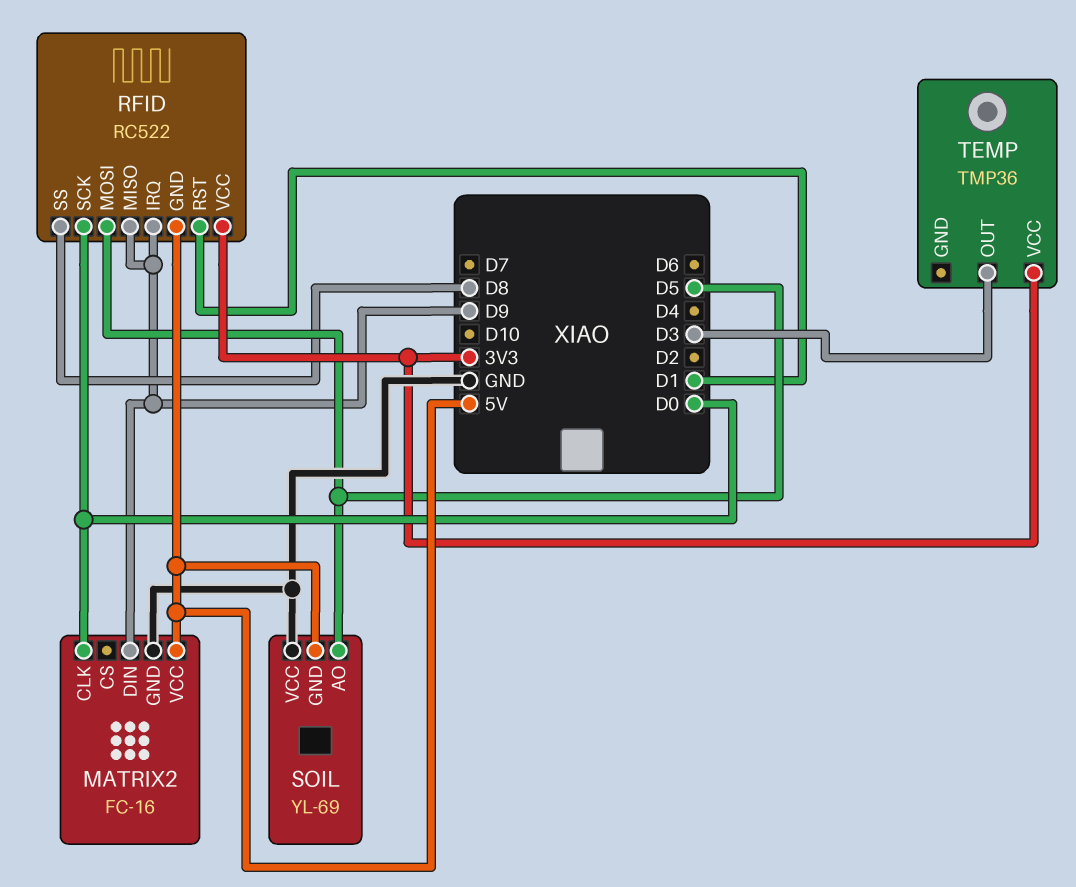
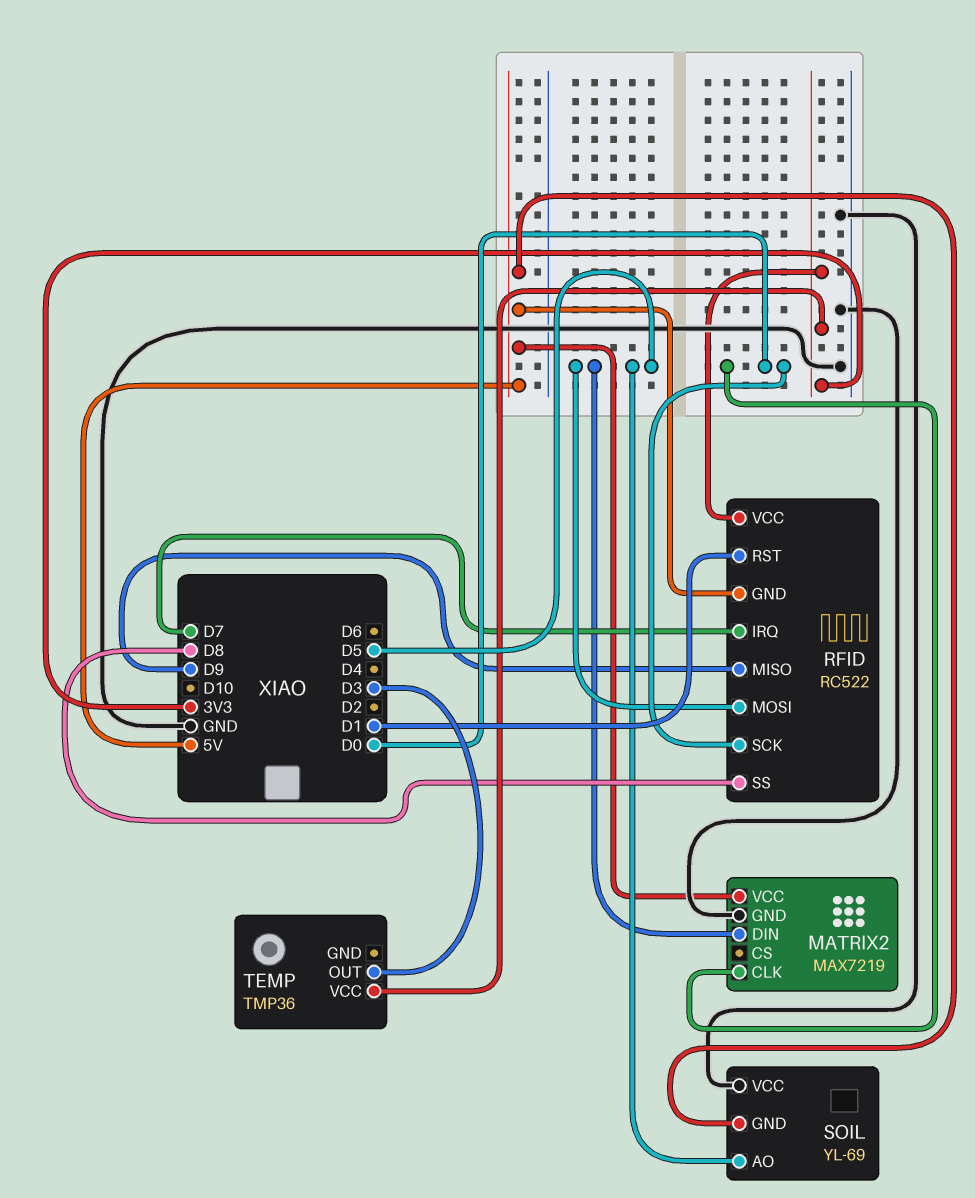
MATRIX2: FC-16 -> MAX7219
MATRIX2 pin DIN: D9 -> D5
RFID pin IRQ: D9 -> D7

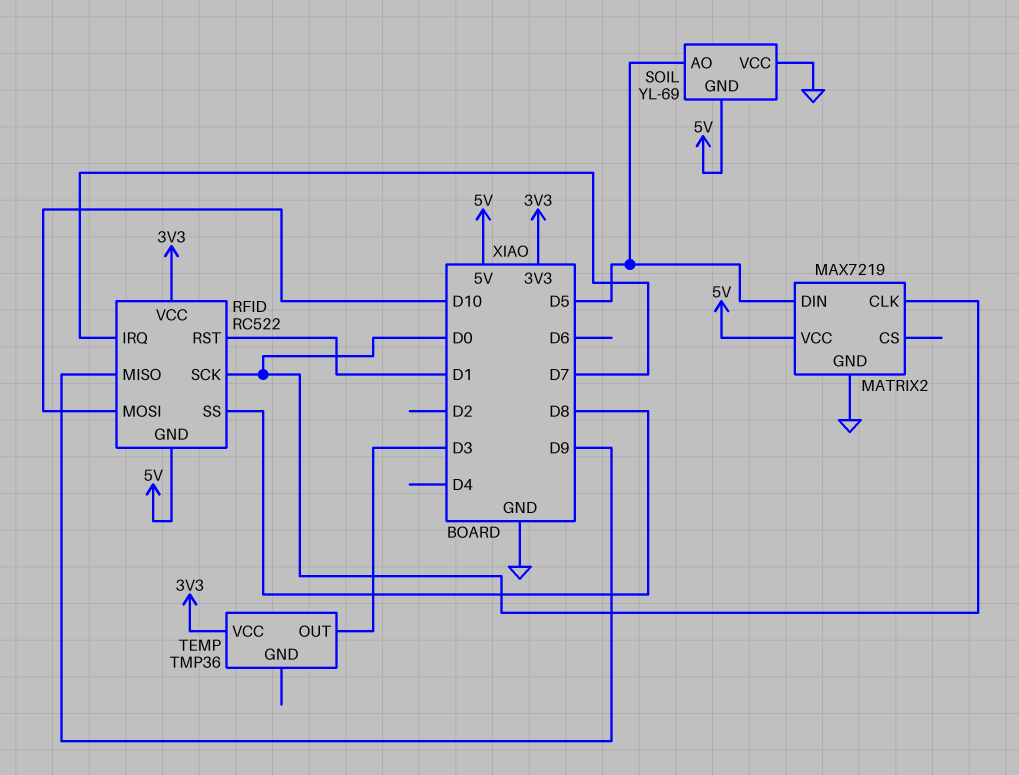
RFID pin MOSI: D5 -> D10

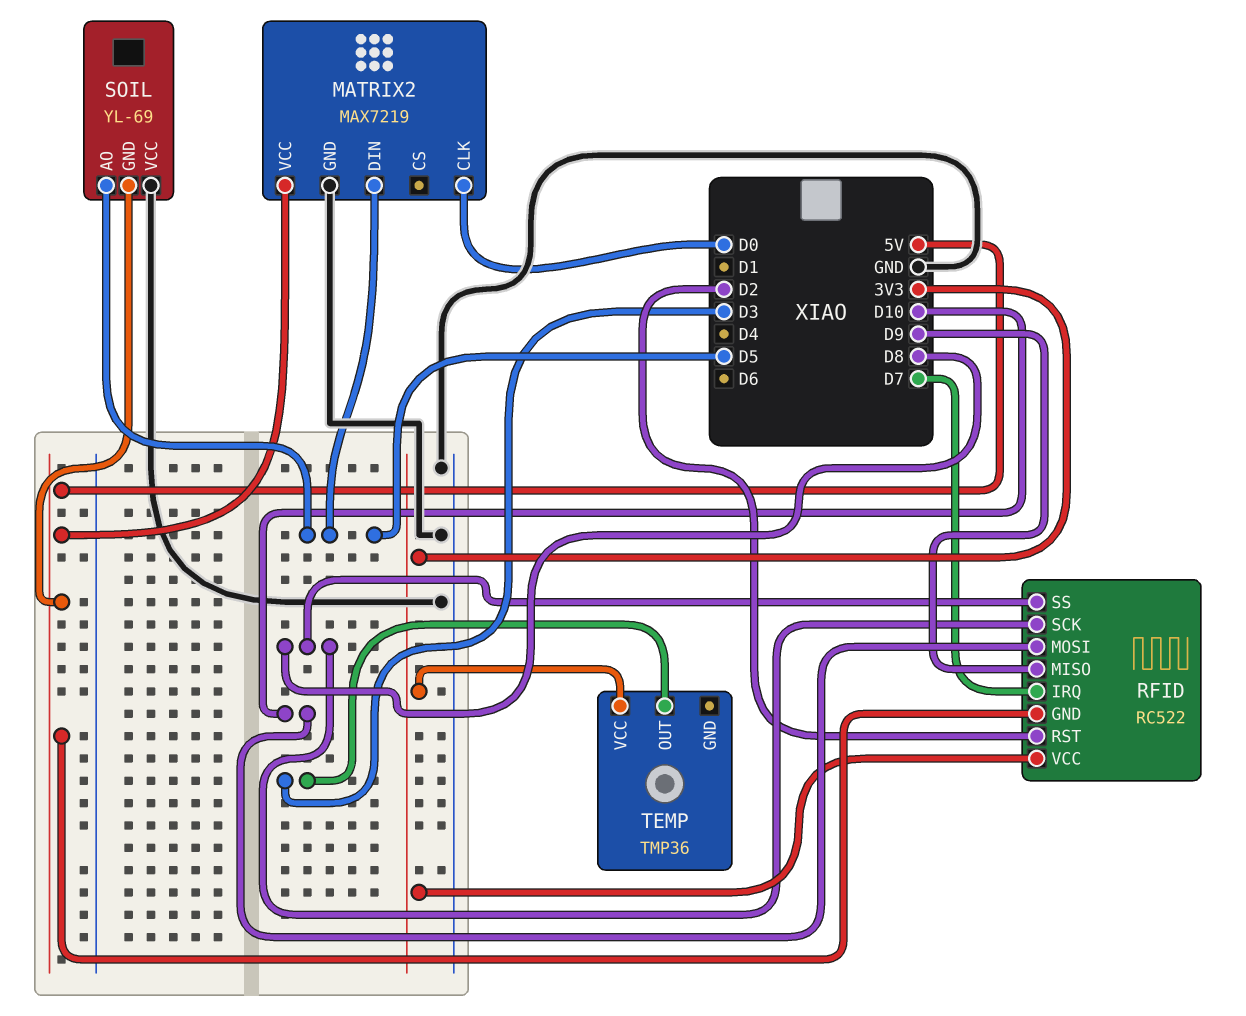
RFID pin RST: D1 -> D2
RFID pin SCK: D0 -> D8

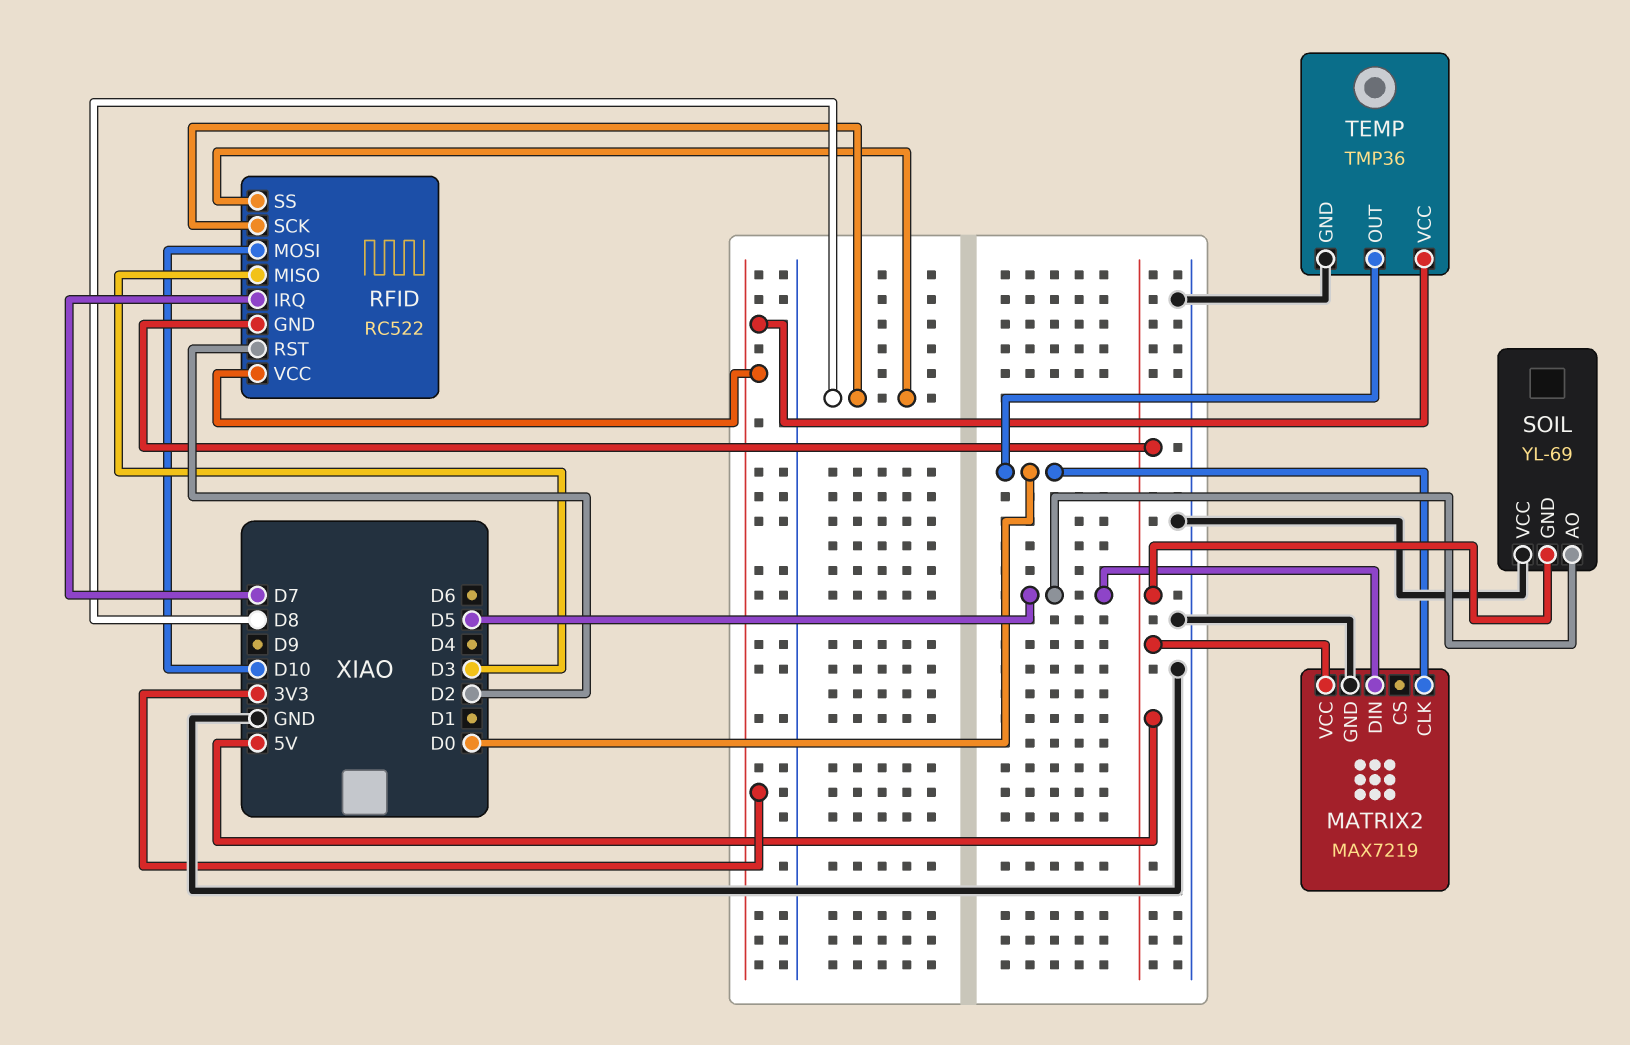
RFID pin MISO: D9 -> D3
TEMP pin GND: none -> GND
TEMP pin OUT: D3 -> D0

